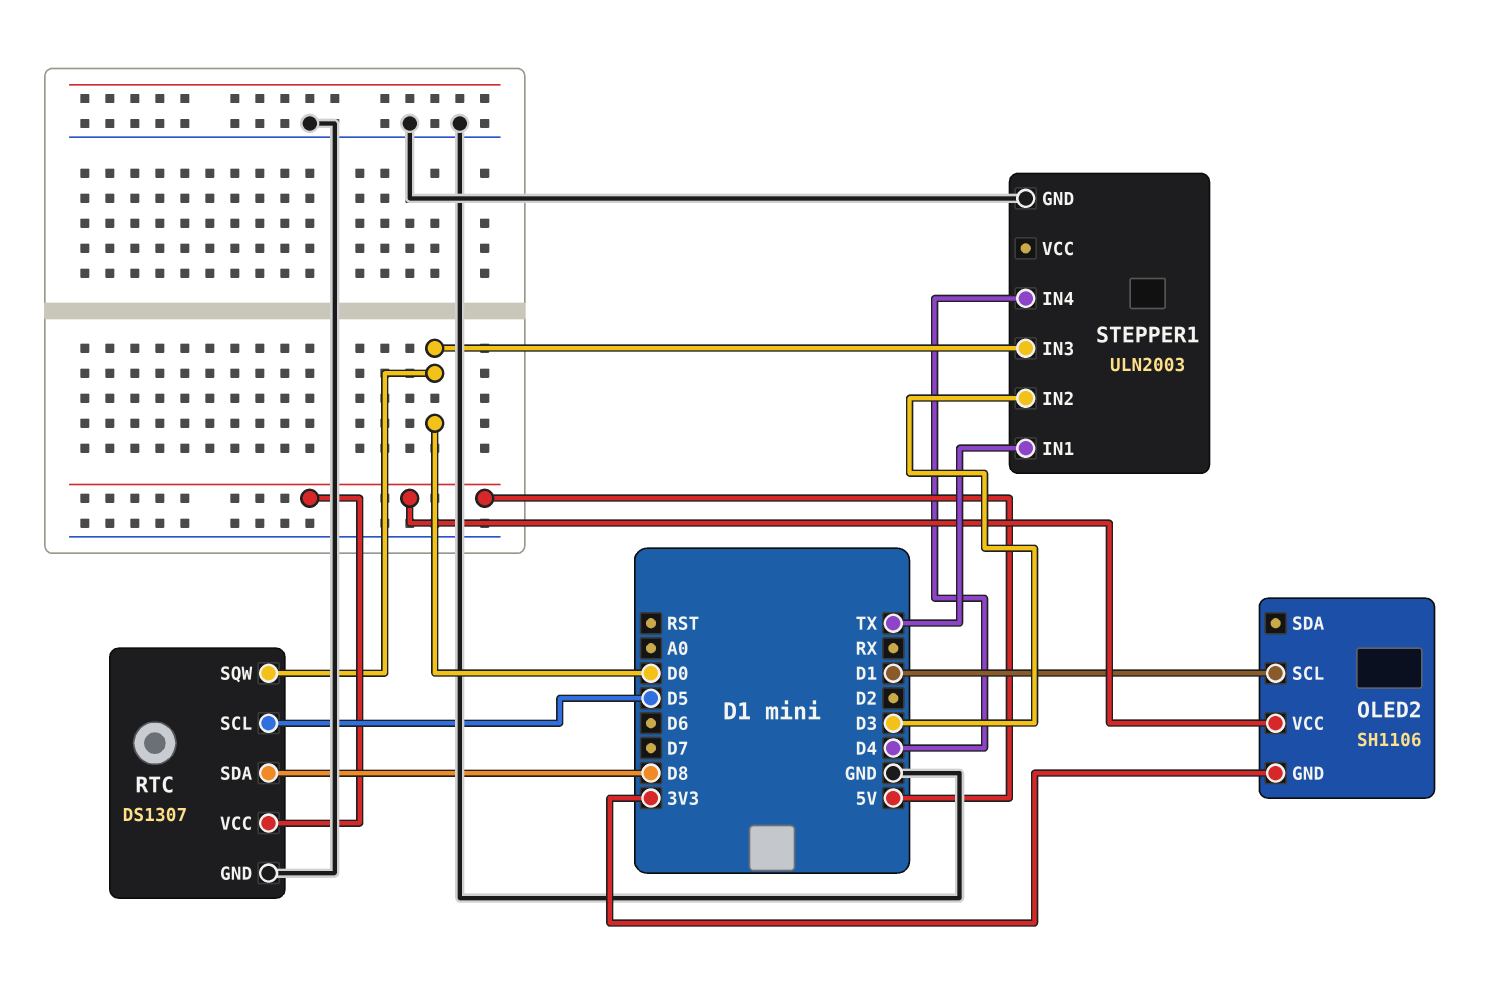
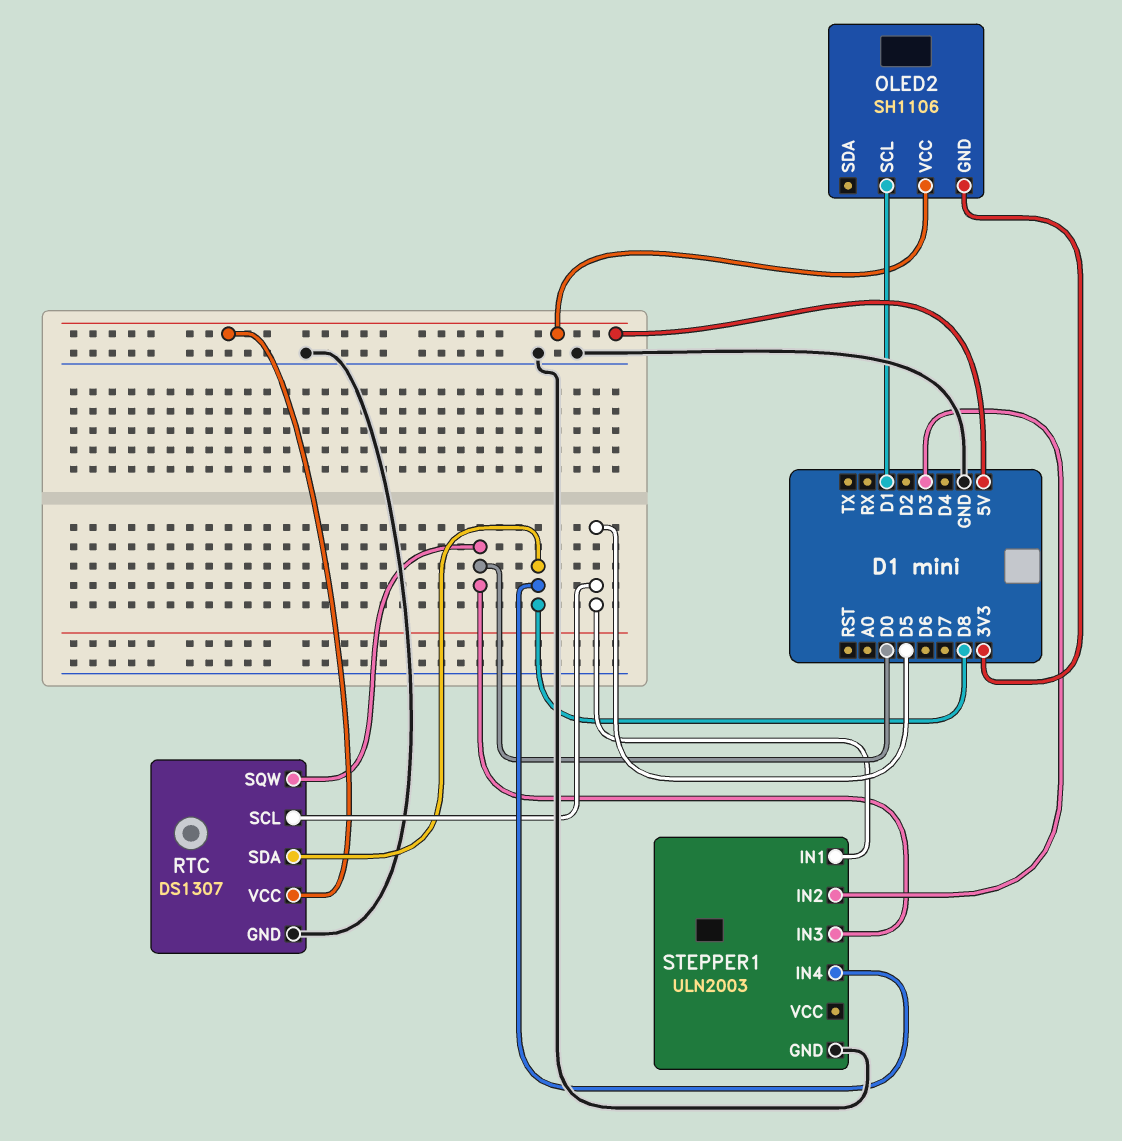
STEPPER1 pin IN1: TX -> D5
STEPPER1 pin IN4: D4 -> D8

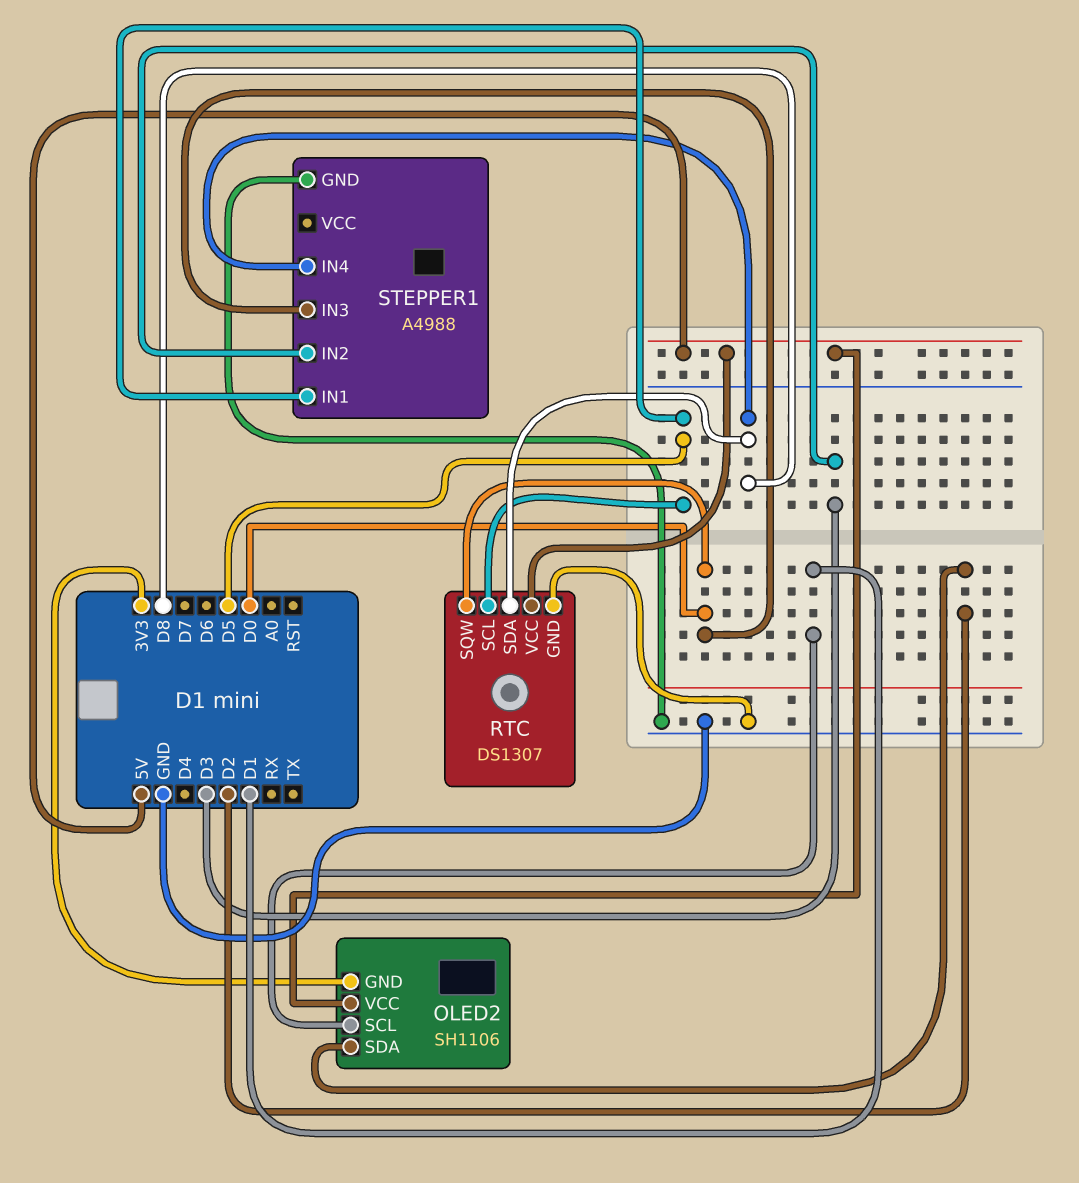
OLED2 pin SDA: none -> D2
STEPPER1: ULN2003 -> A4988

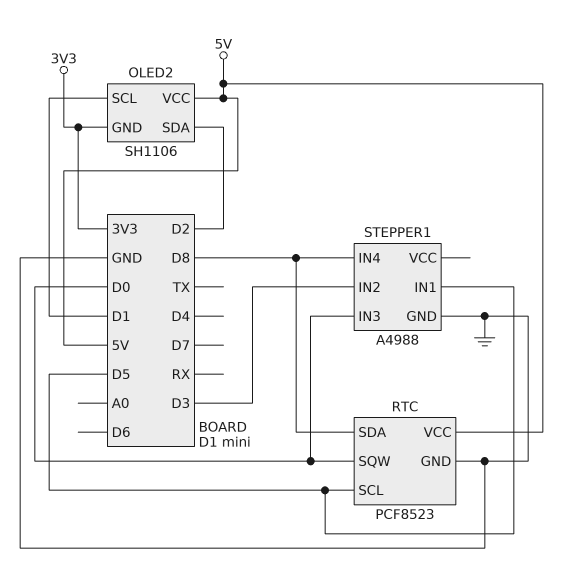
RTC: DS1307 -> PCF8523

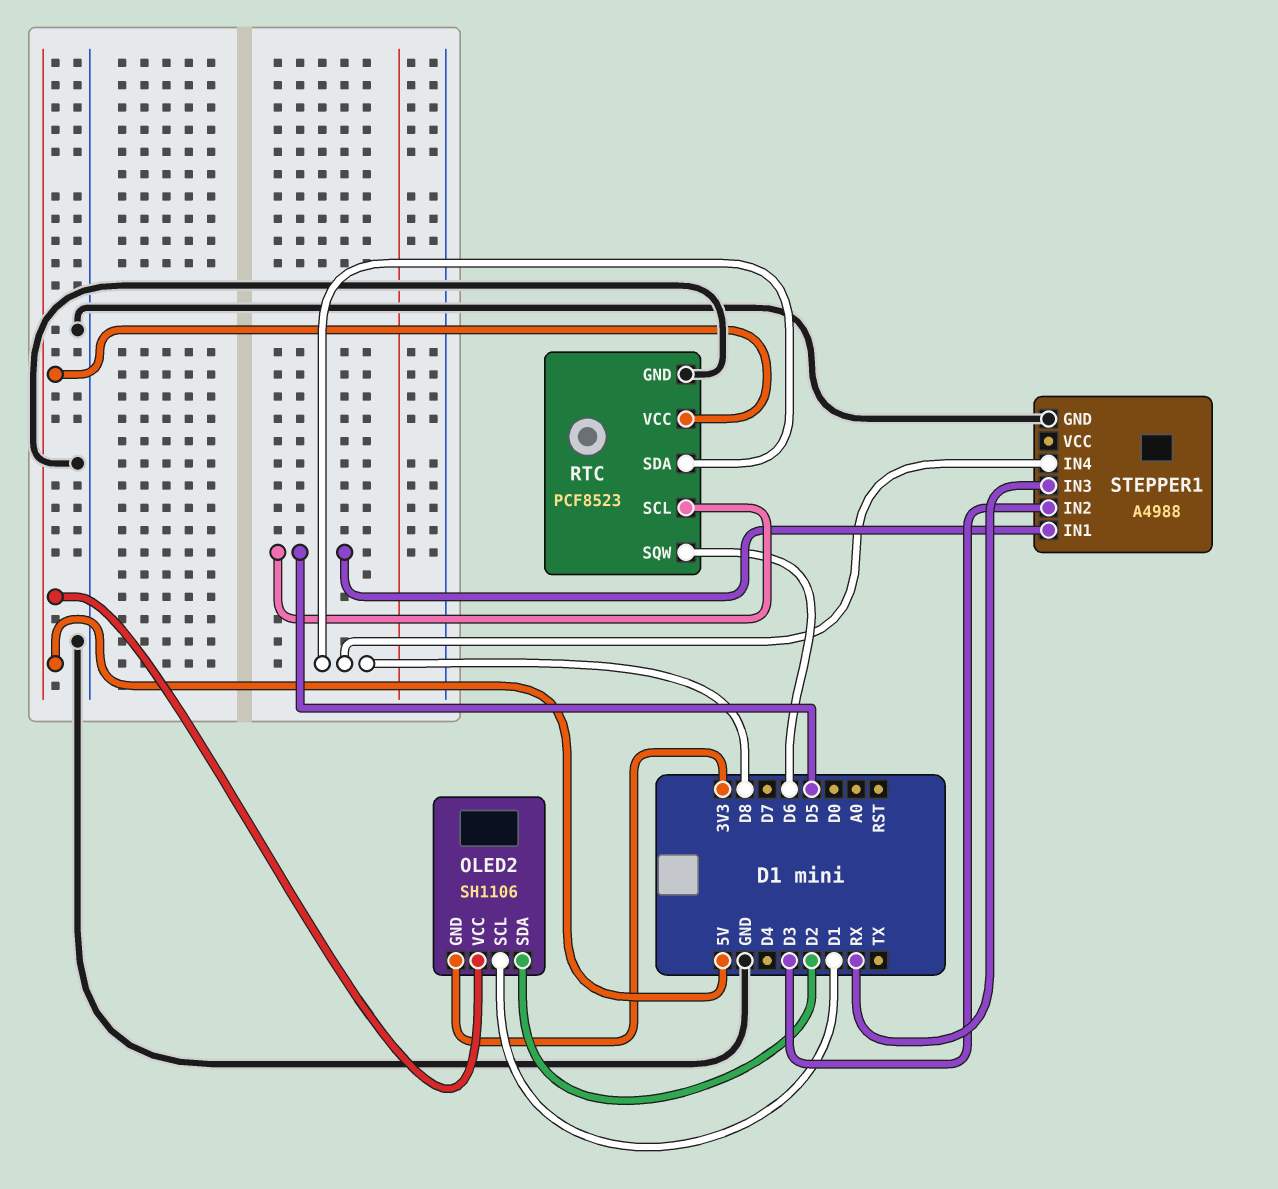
RTC pin SQW: D0 -> D6
STEPPER1 pin IN3: D0 -> RX

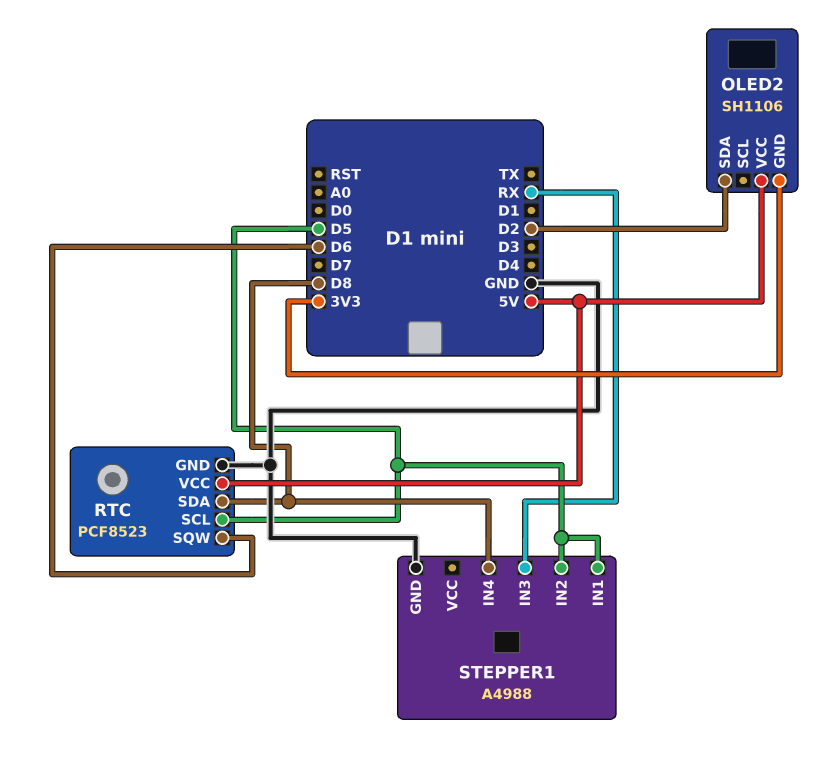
OLED2 pin SCL: D1 -> none
STEPPER1 pin IN2: D3 -> D5

